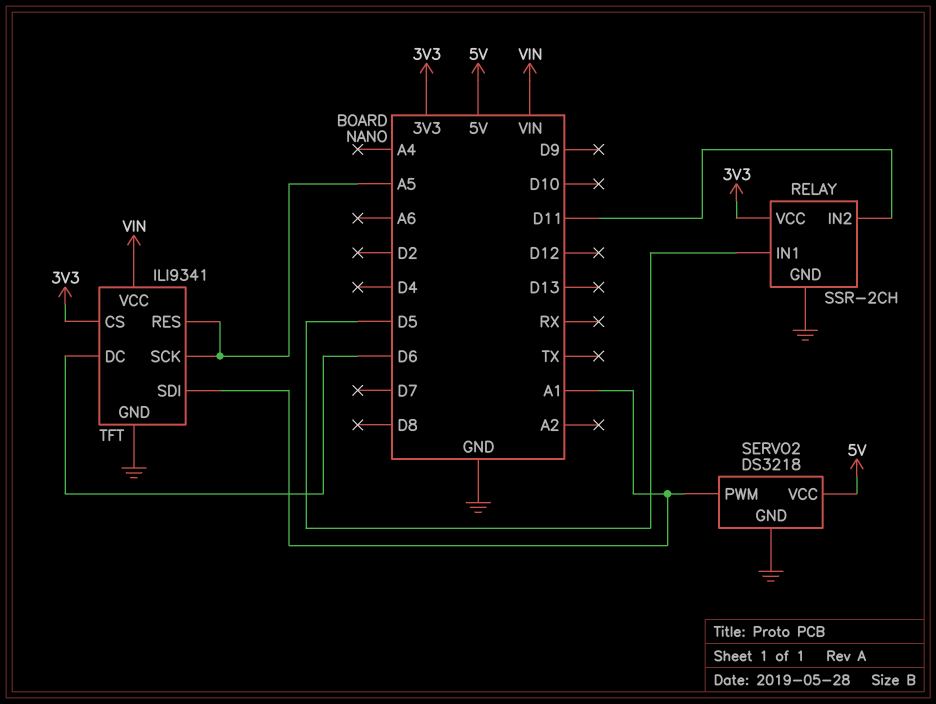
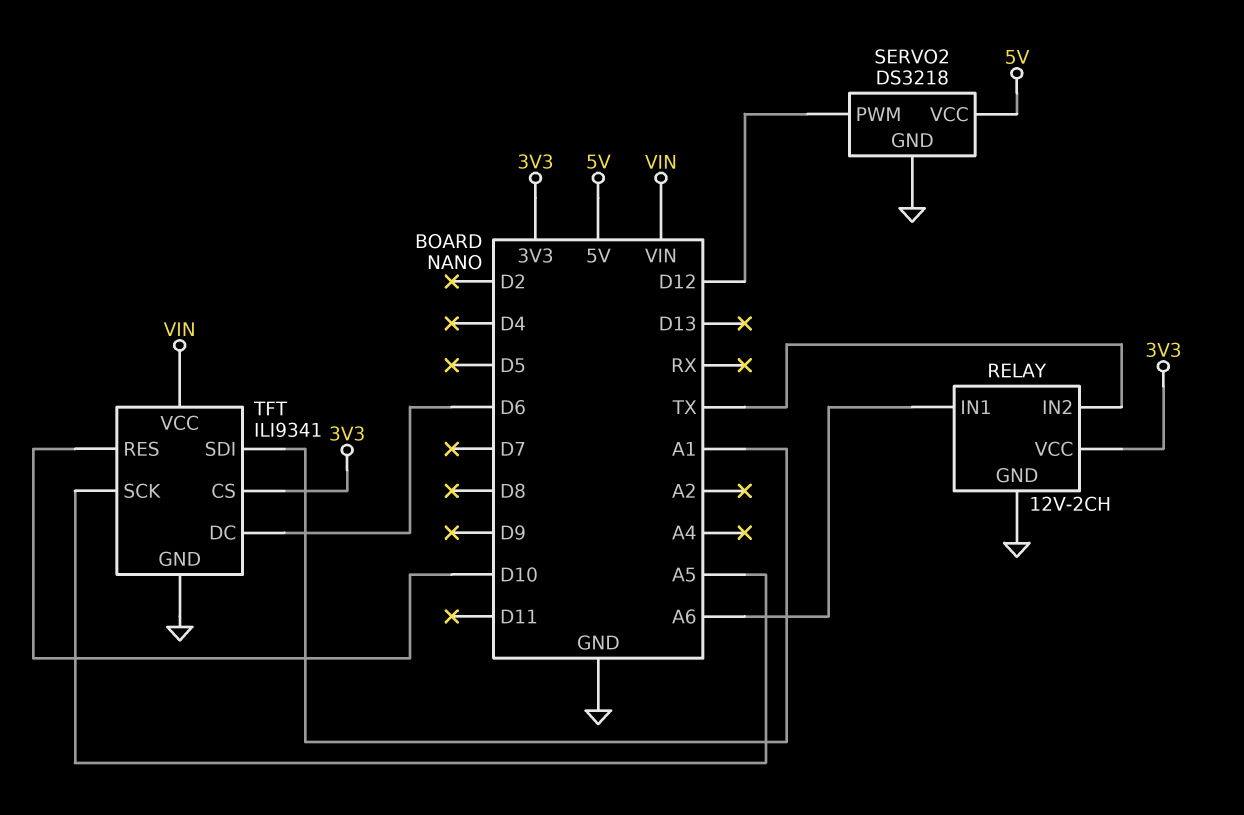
RELAY: SSR-2CH -> 12V-2CH
RELAY pin IN1: D5 -> A6
RELAY pin IN2: D11 -> TX
SERVO2 pin PWM: A1 -> D12
TFT pin RES: A5 -> D10

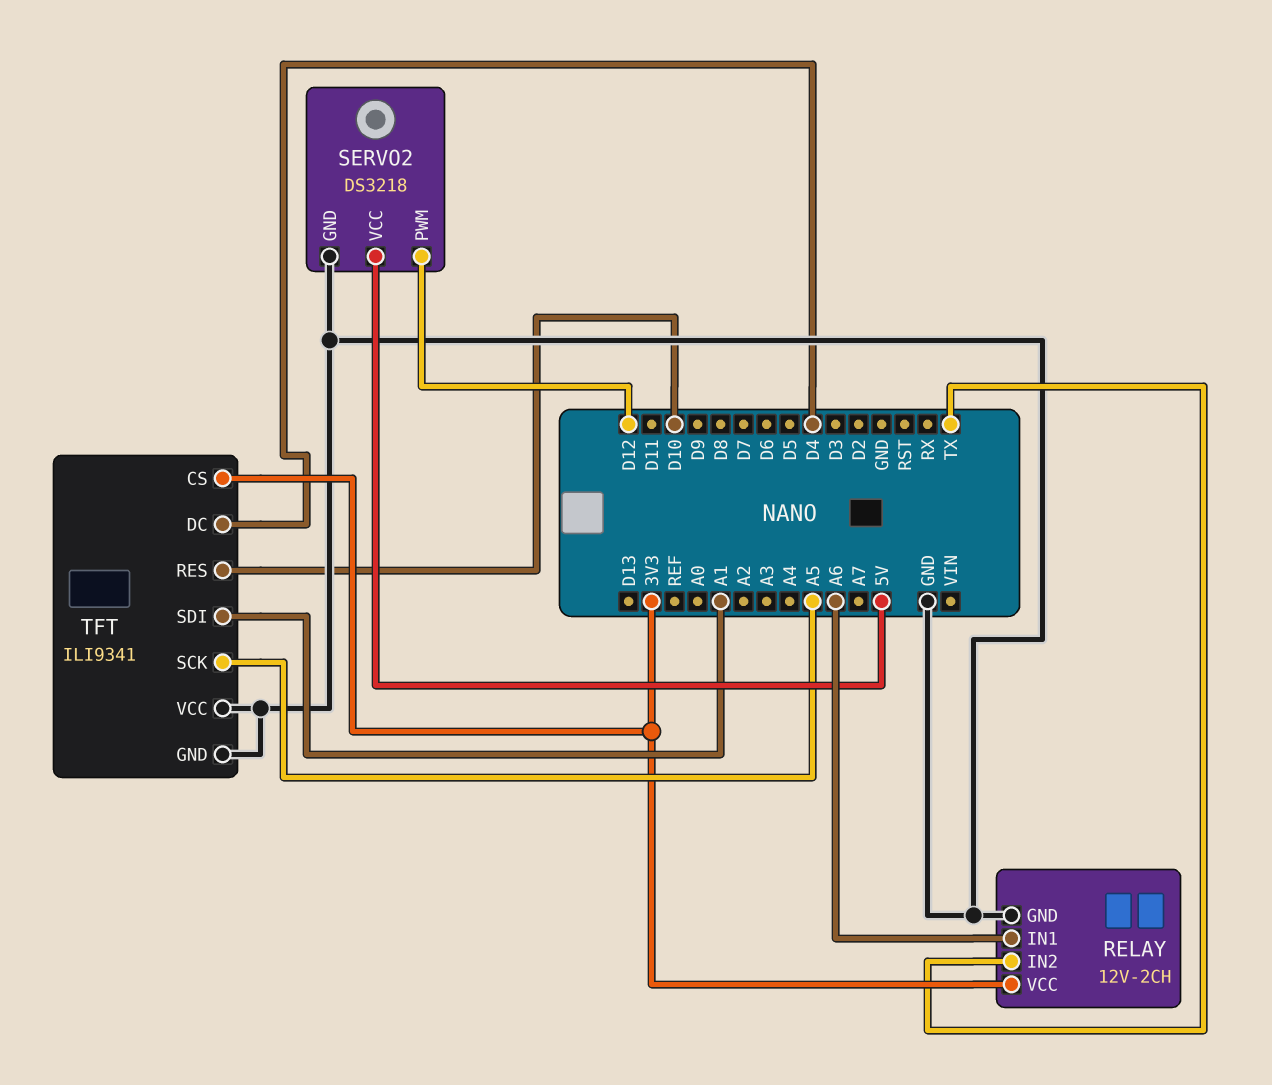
TFT pin DC: D6 -> D4
TFT pin VCC: VIN -> GND

